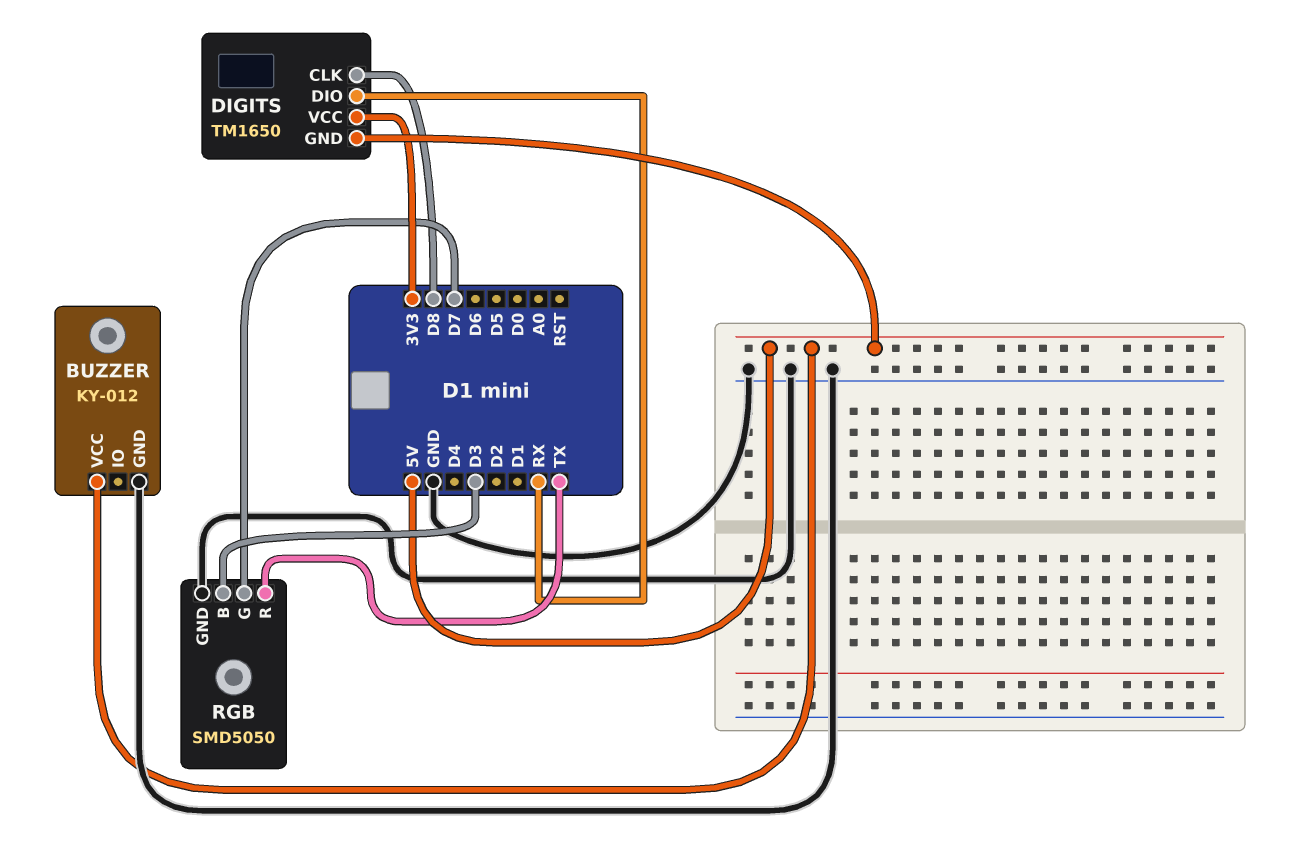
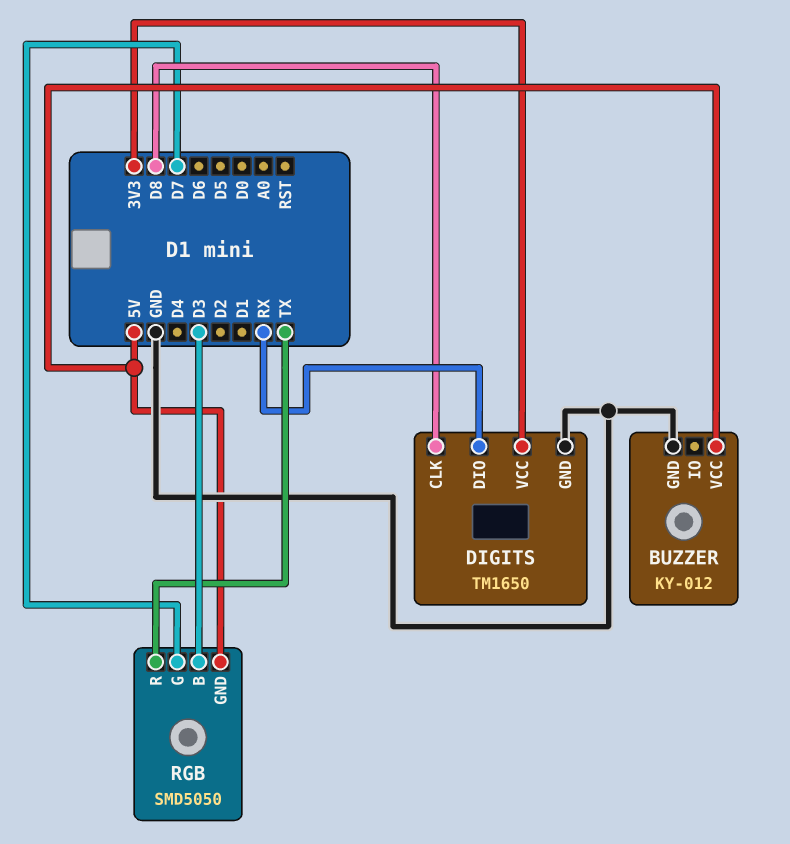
DIGITS pin GND: 5V -> GND
RGB pin GND: GND -> 5V

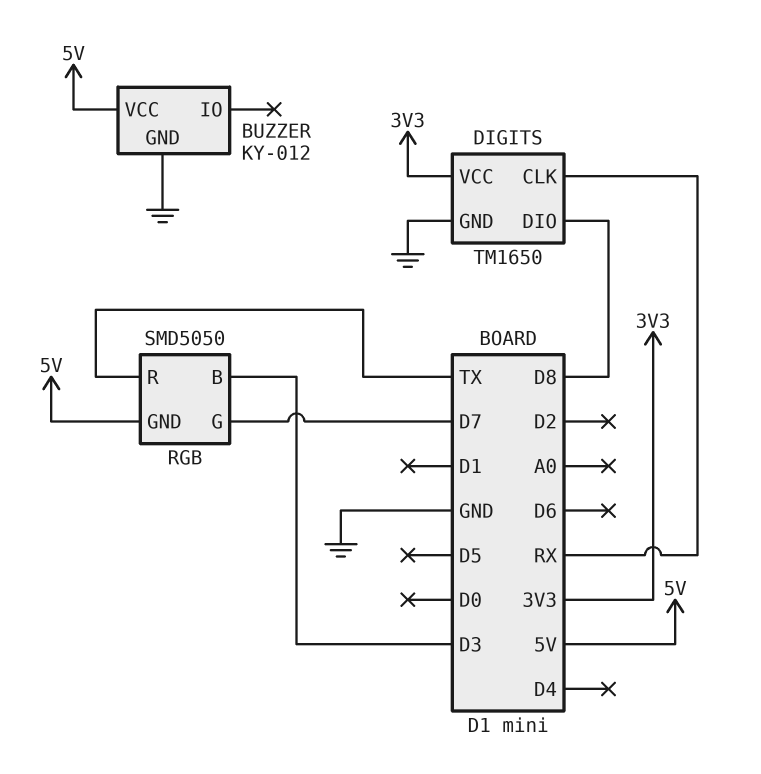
DIGITS pin CLK: D8 -> RX
DIGITS pin DIO: RX -> D8

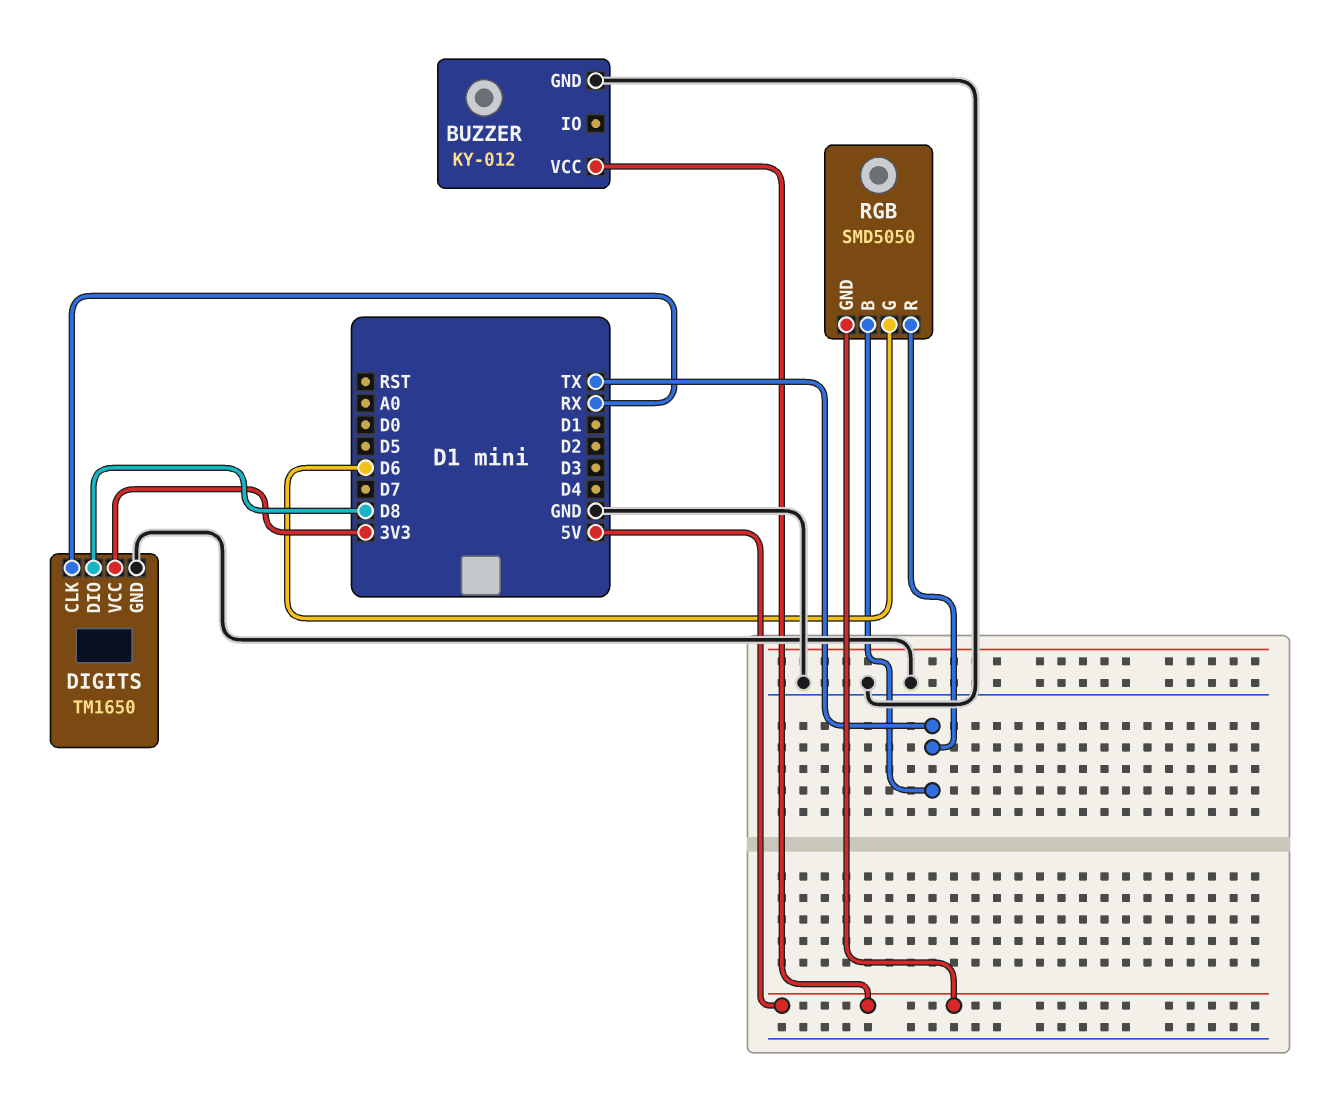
RGB pin B: D3 -> TX
RGB pin G: D7 -> D6

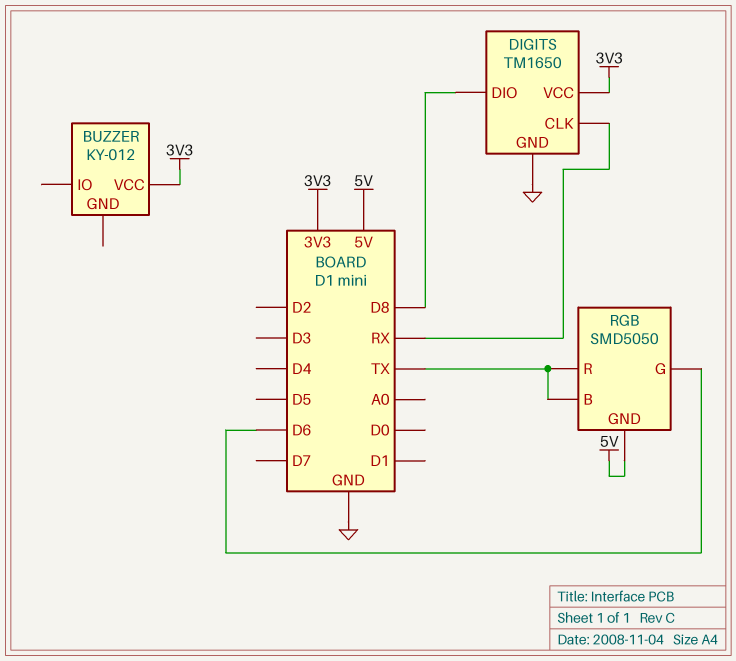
BUZZER pin GND: GND -> none
BUZZER pin VCC: 5V -> 3V3

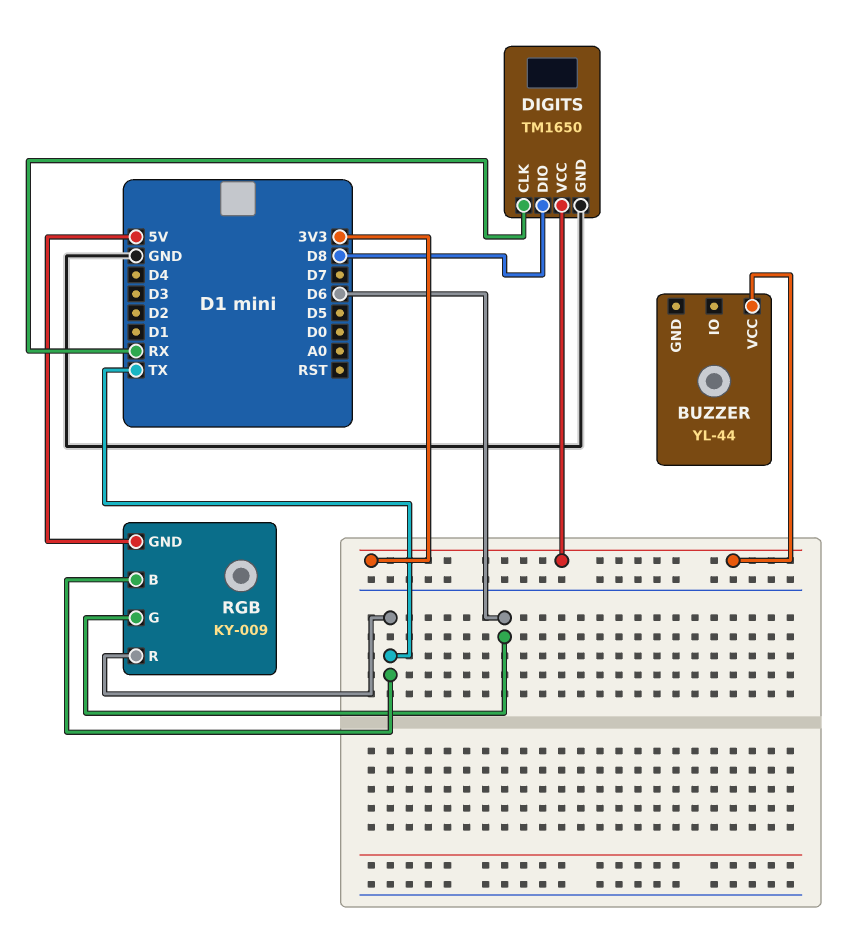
BUZZER: KY-012 -> YL-44
RGB: SMD5050 -> KY-009

